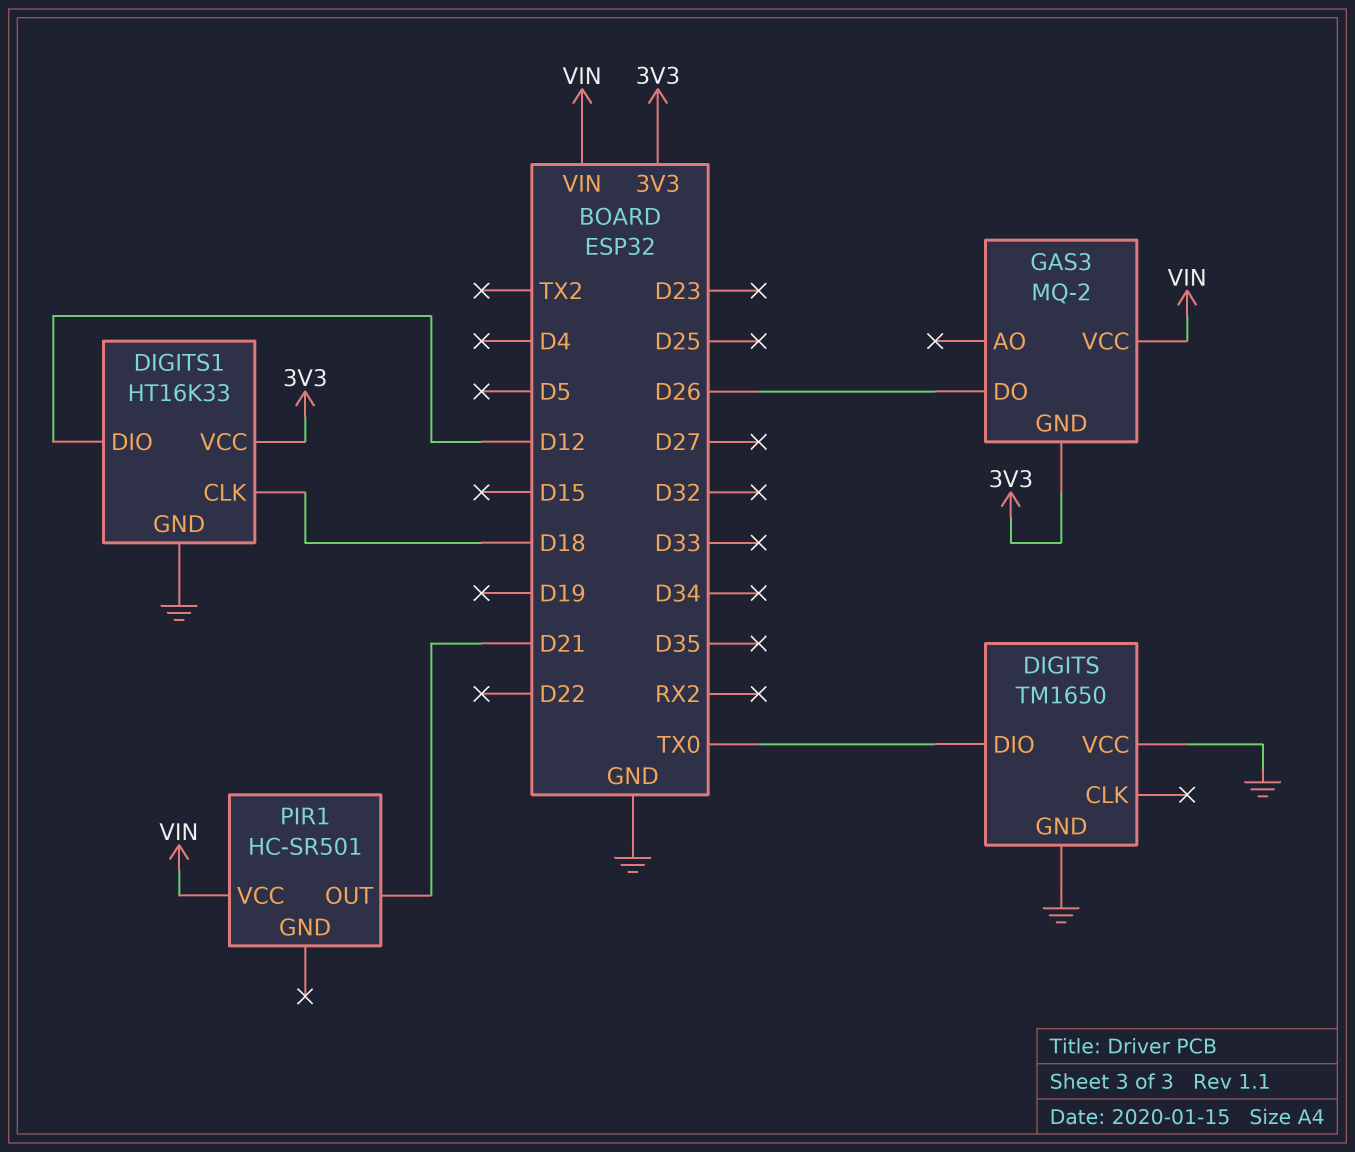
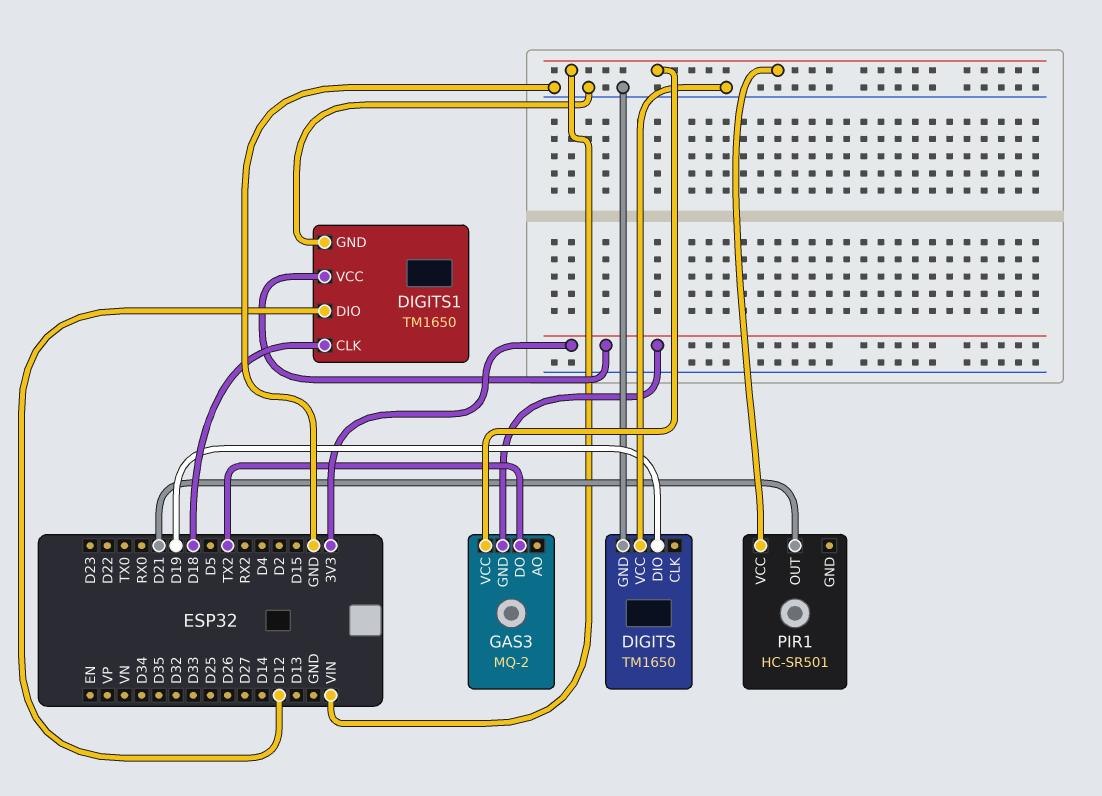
DIGITS pin DIO: TX0 -> D19
DIGITS1: HT16K33 -> TM1650
GAS3 pin DO: D26 -> TX2

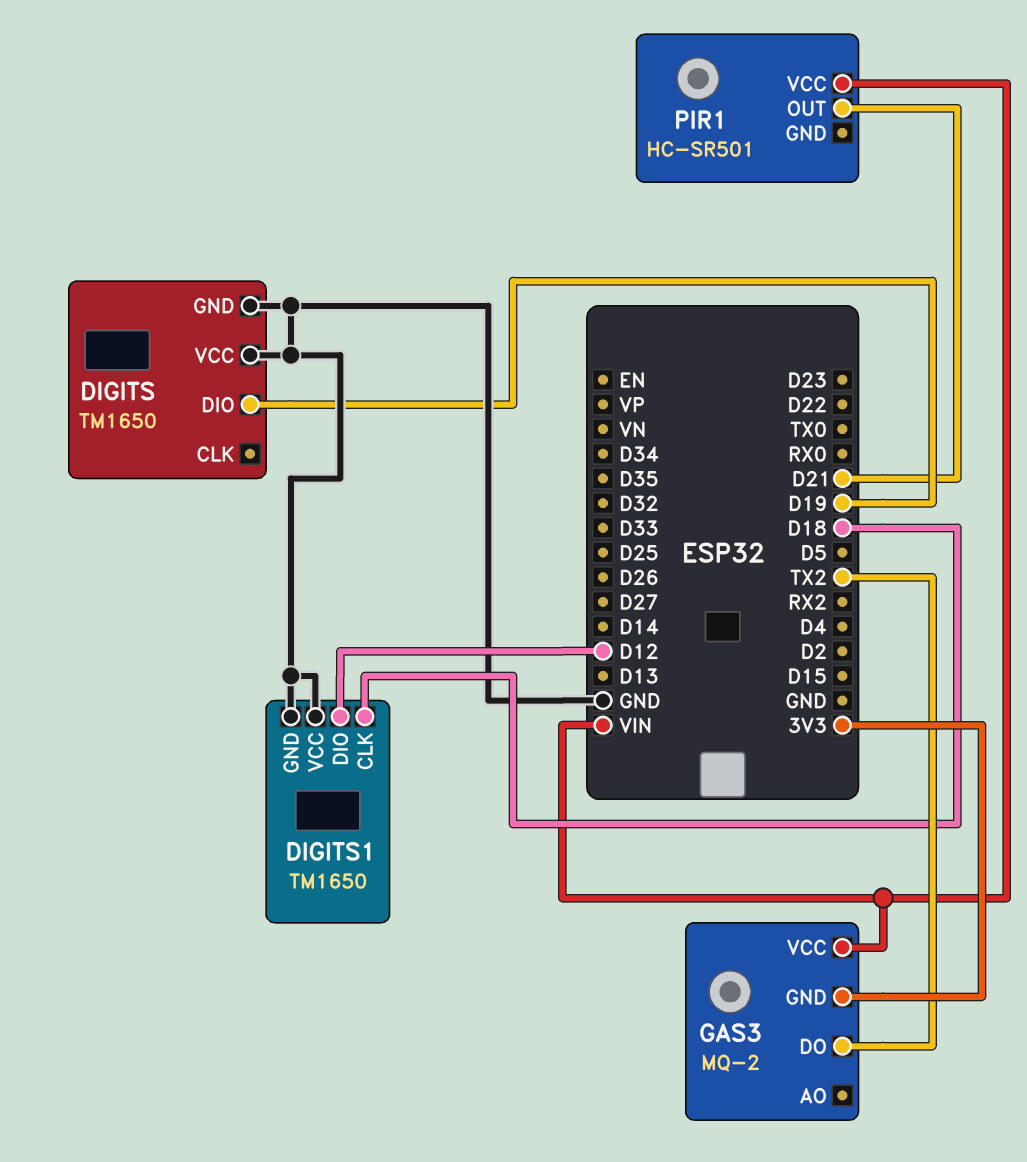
DIGITS1 pin VCC: 3V3 -> GND

